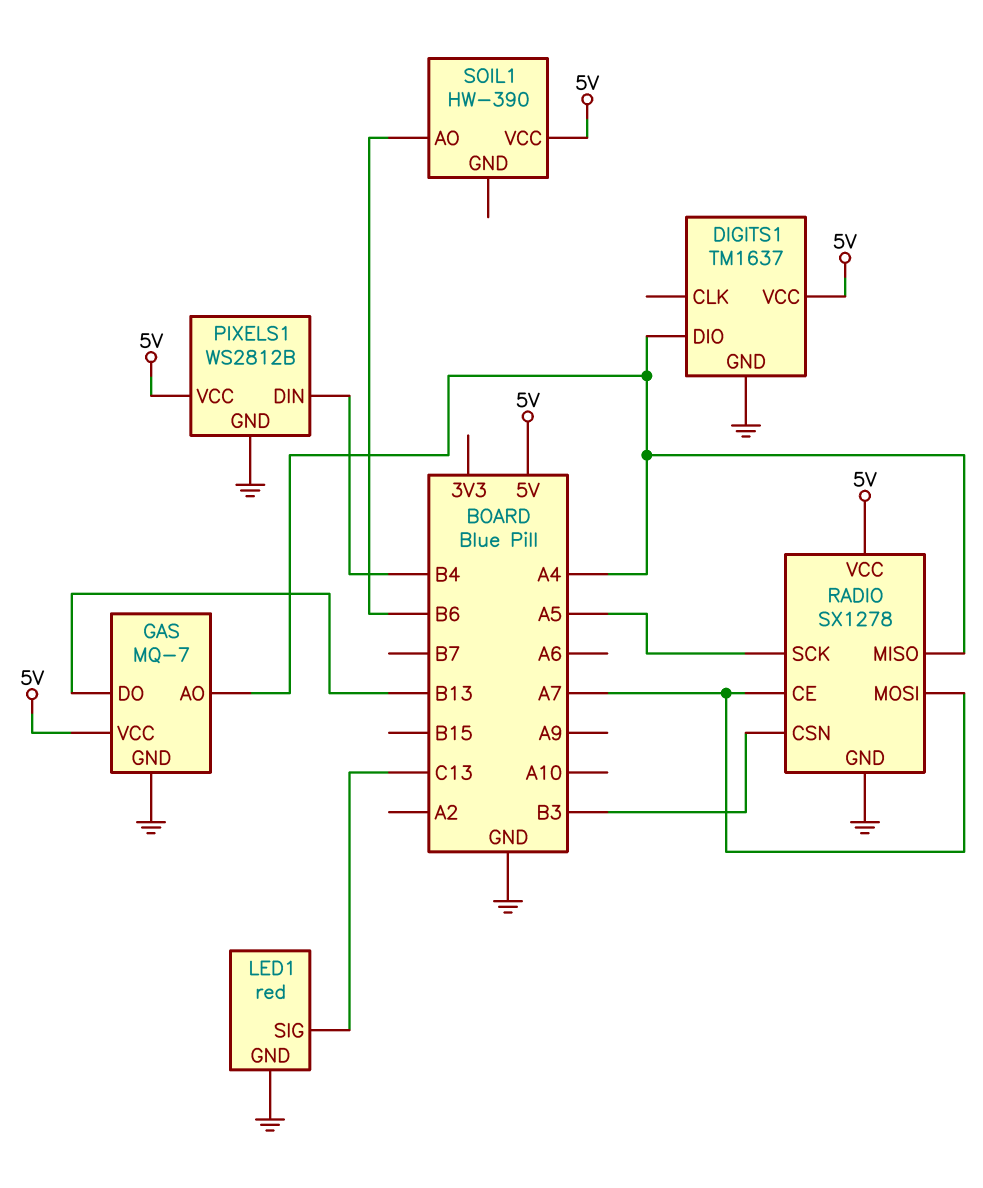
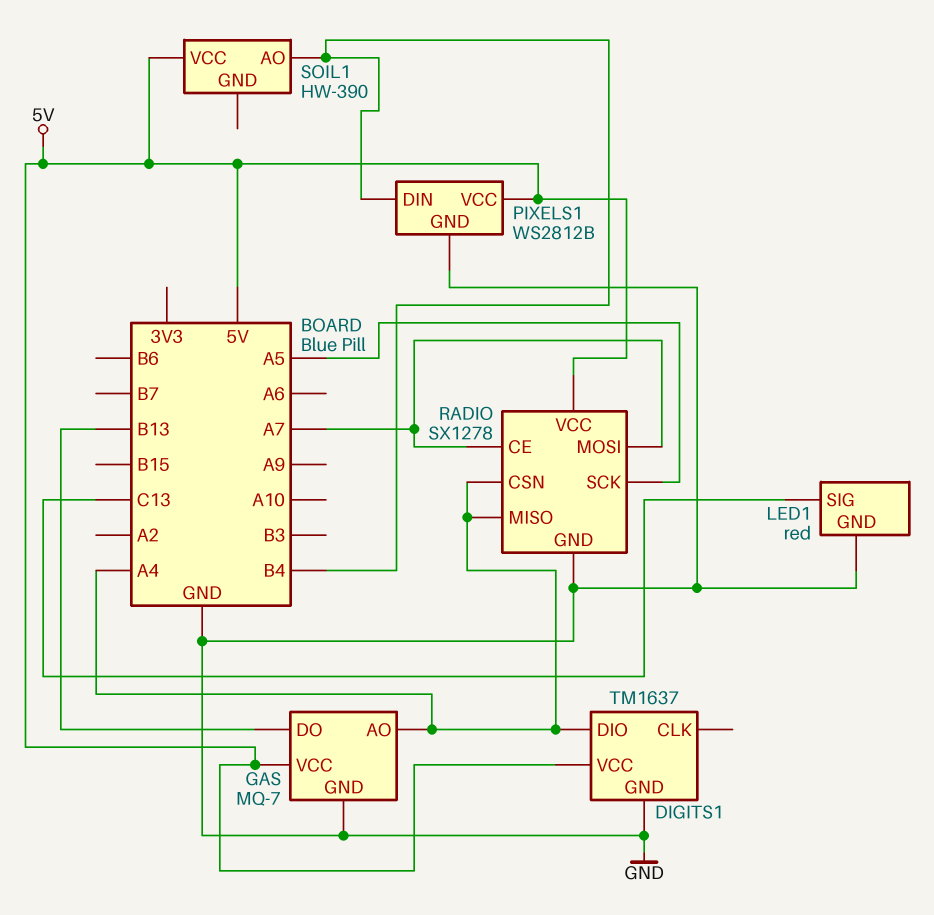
RADIO pin CSN: B3 -> A4
SOIL1 pin AO: B6 -> B4

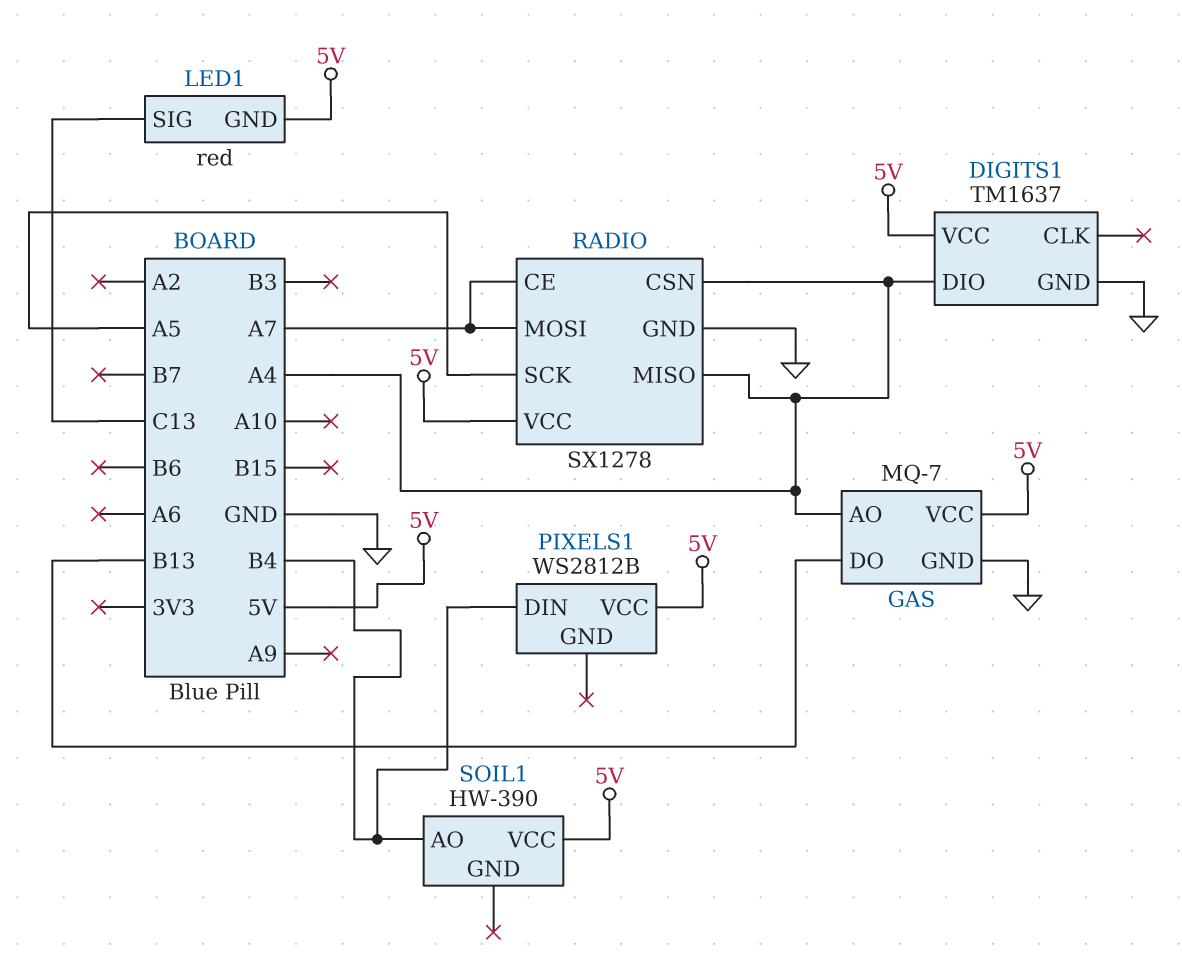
LED1 pin GND: GND -> 5V
PIXELS1 pin GND: GND -> none

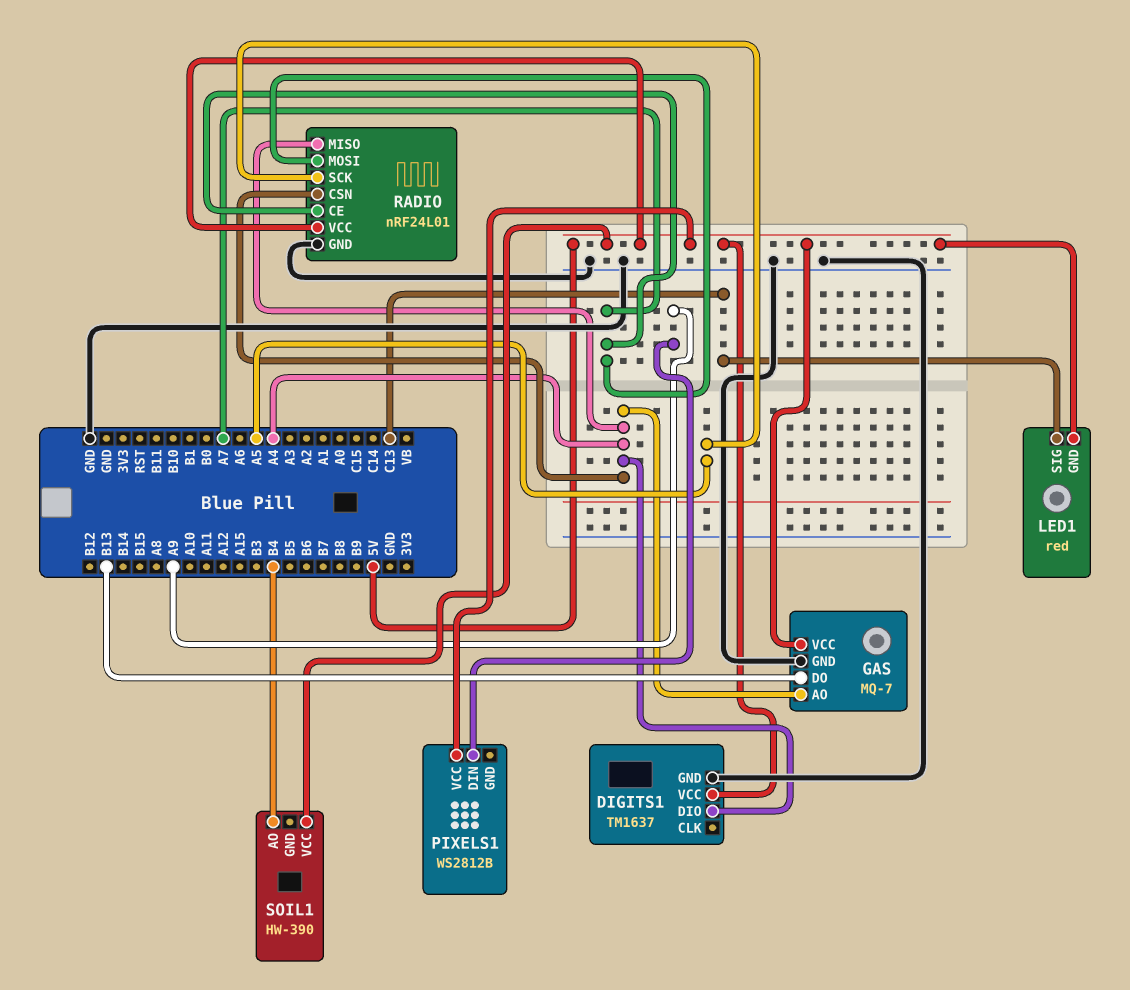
PIXELS1 pin DIN: B4 -> A9
RADIO: SX1278 -> nRF24L01

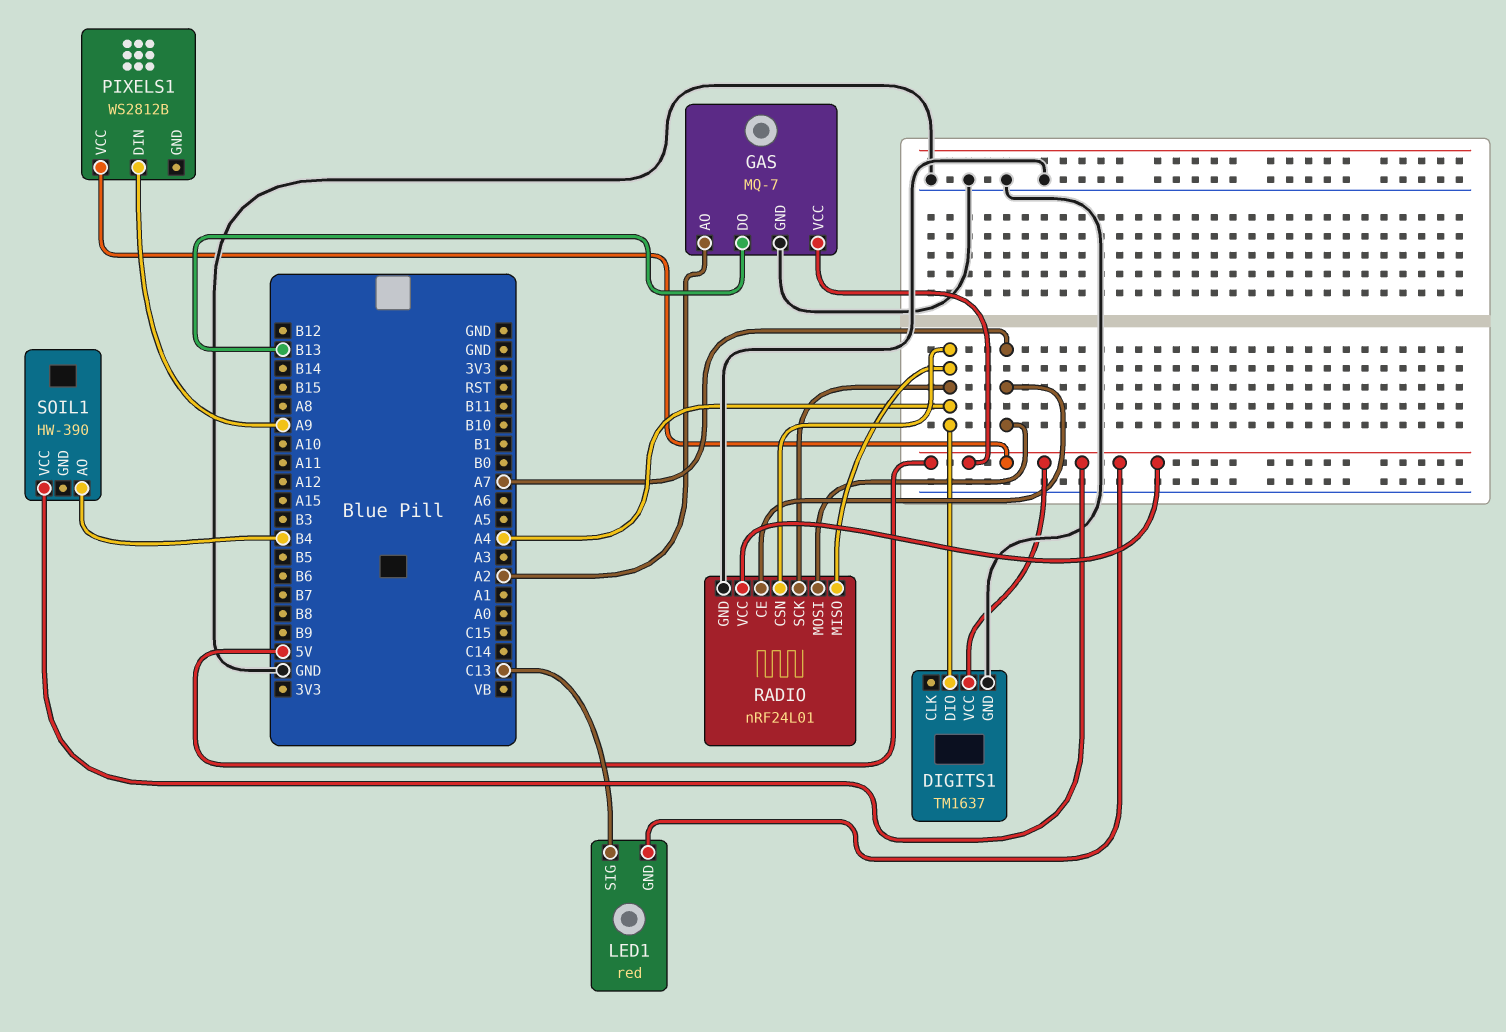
GAS pin AO: A4 -> A2
RADIO pin SCK: A5 -> A4

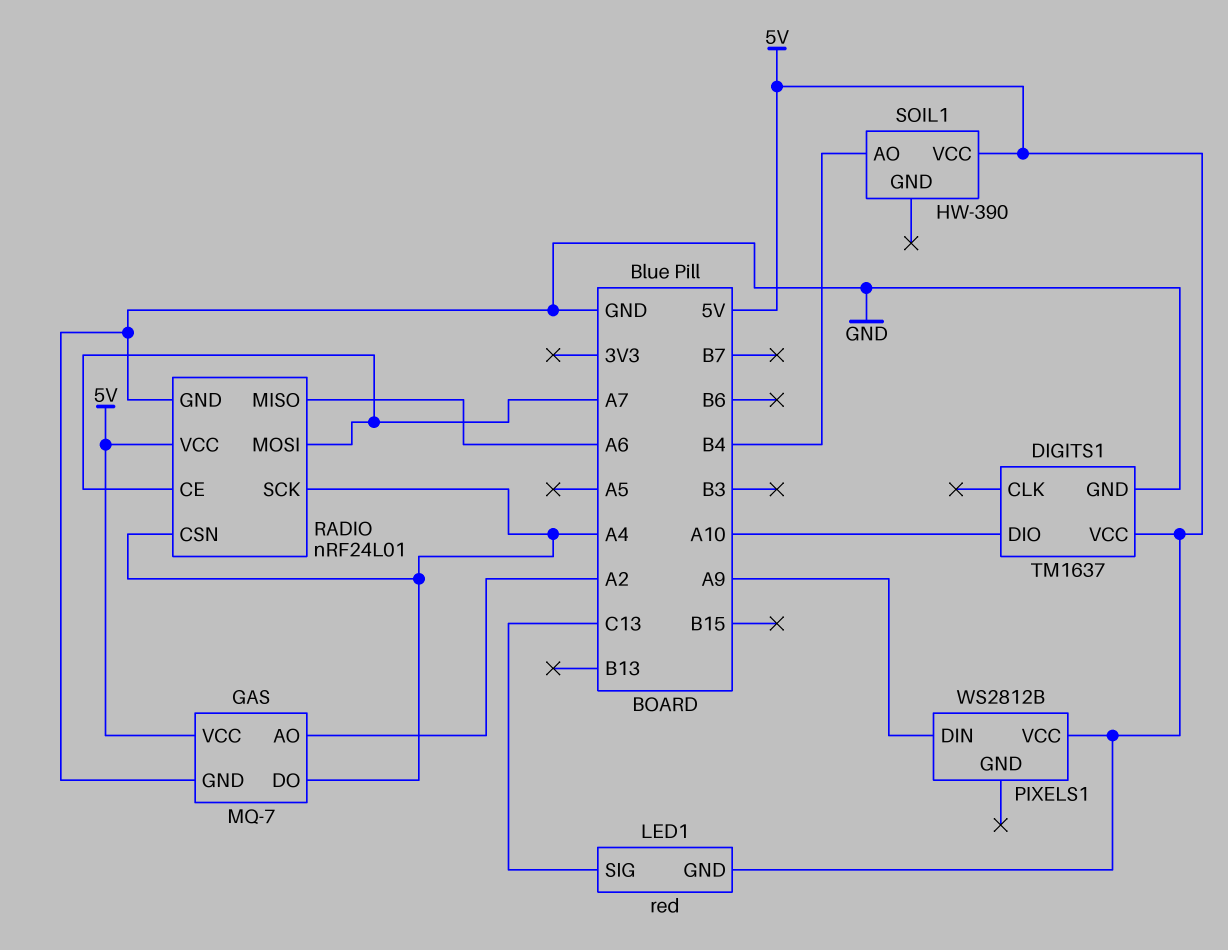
DIGITS1 pin DIO: A4 -> A10
GAS pin DO: B13 -> A4
RADIO pin MISO: A4 -> A6

